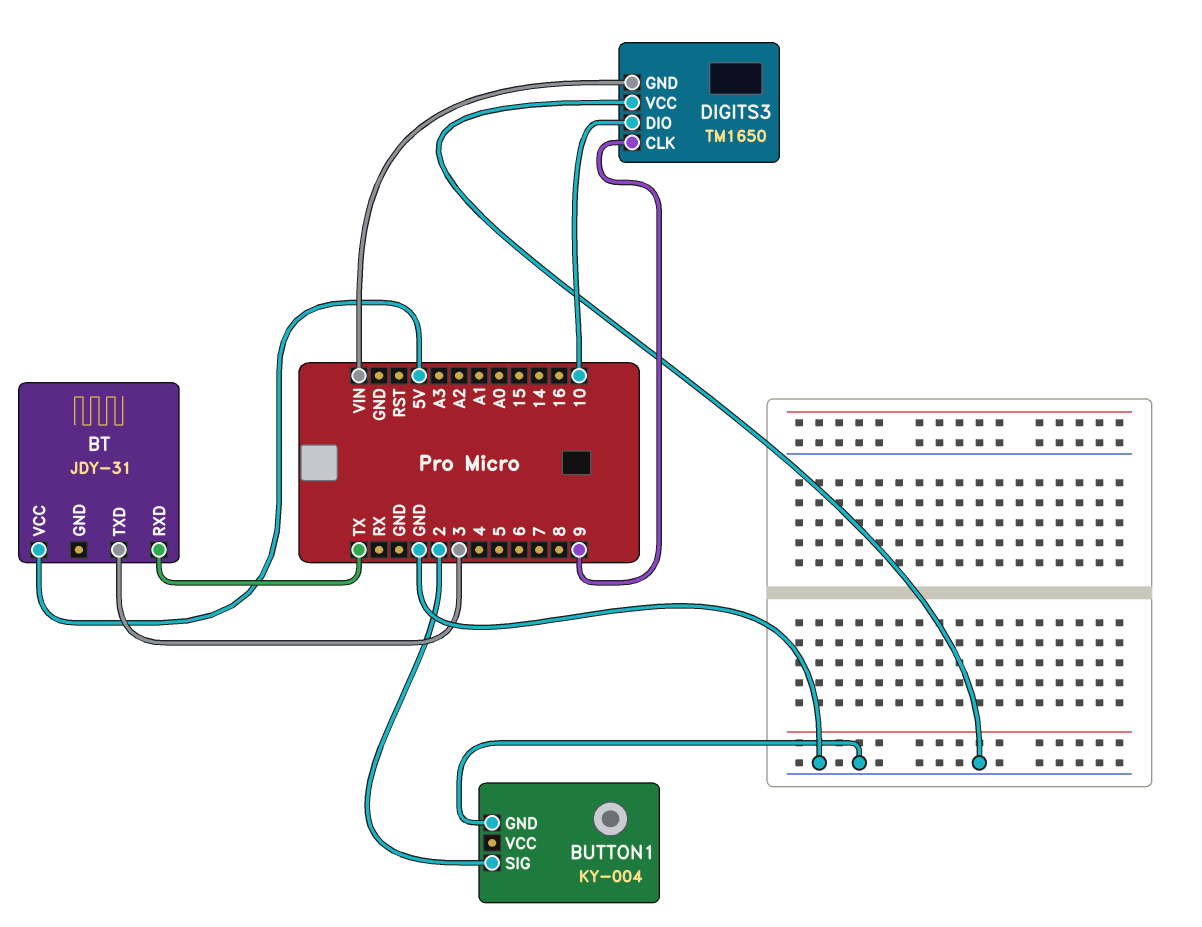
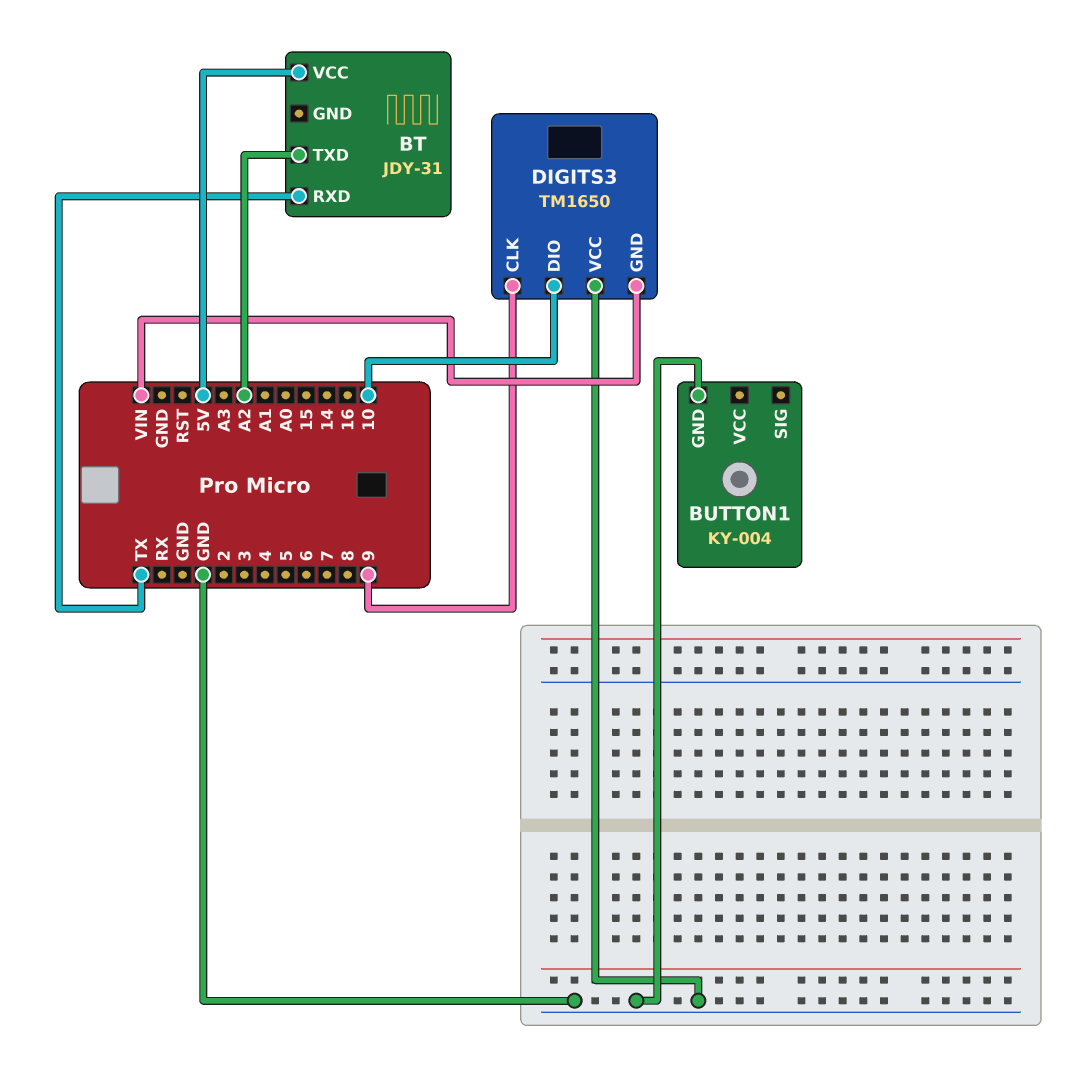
BT pin TXD: 3 -> A2
BUTTON1 pin SIG: 2 -> none

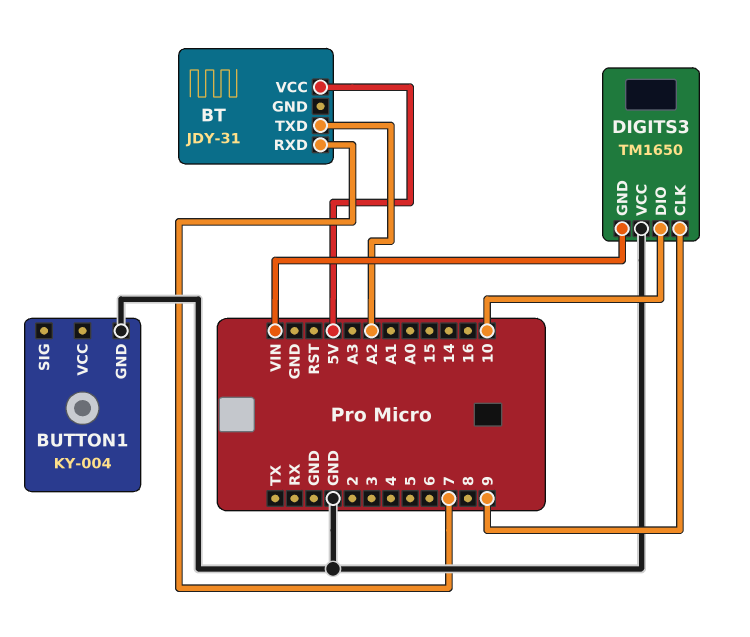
BT pin RXD: TX -> 7

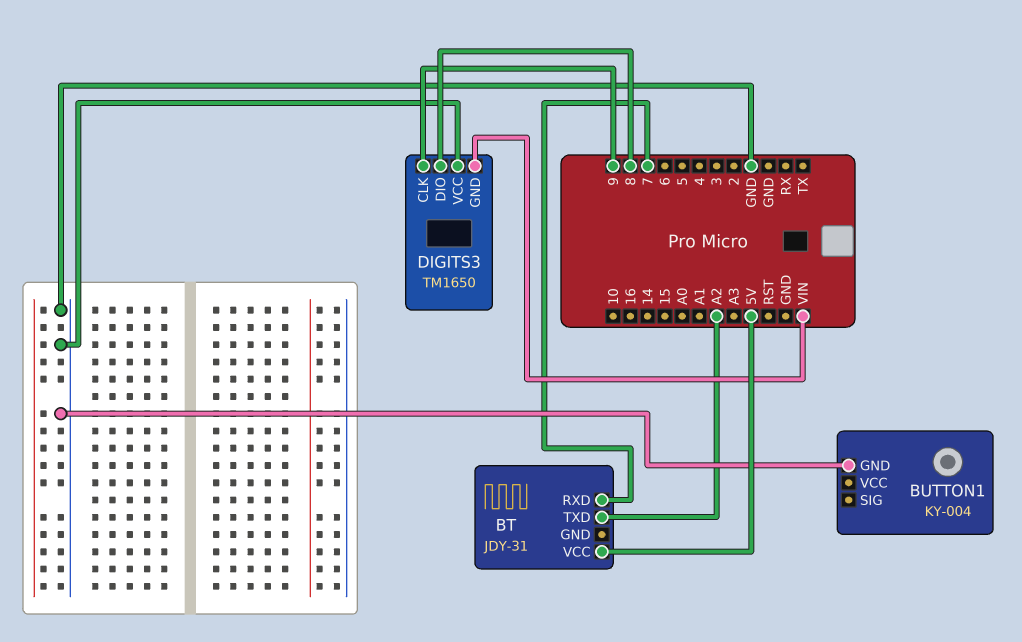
DIGITS3 pin DIO: 10 -> 8

